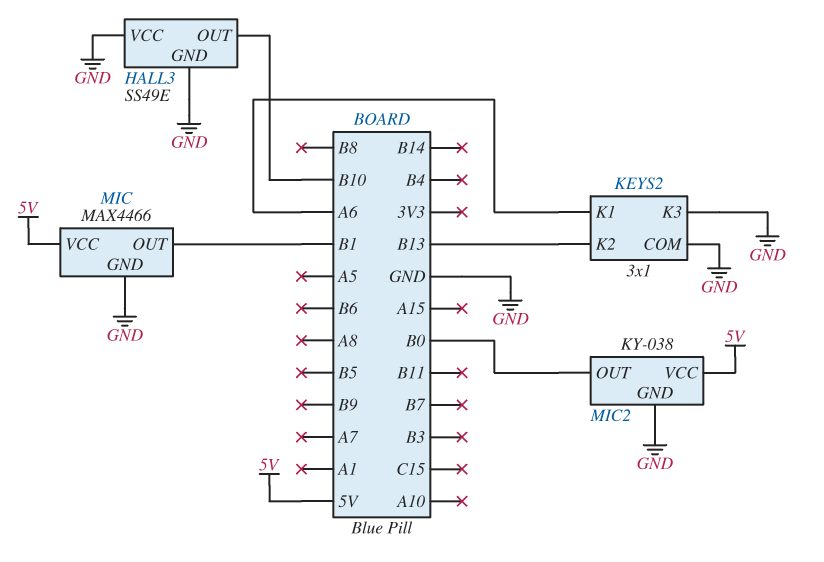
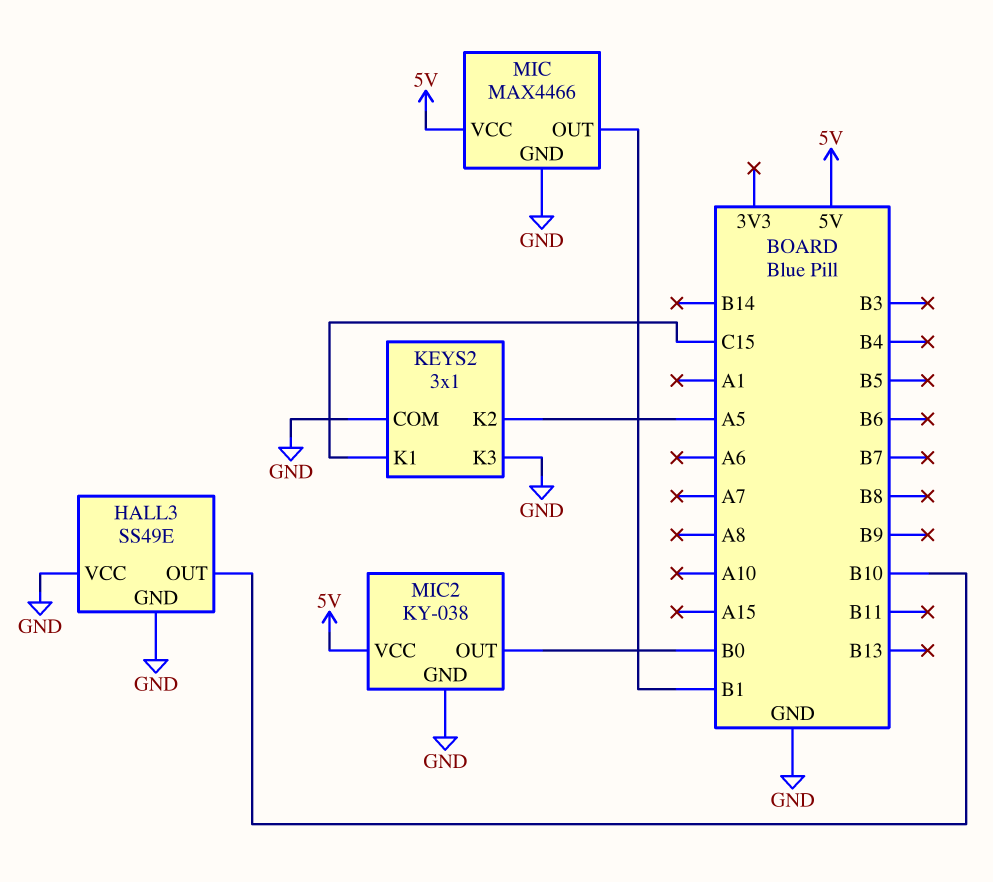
KEYS2 pin K1: A6 -> C15
KEYS2 pin K2: B13 -> A5

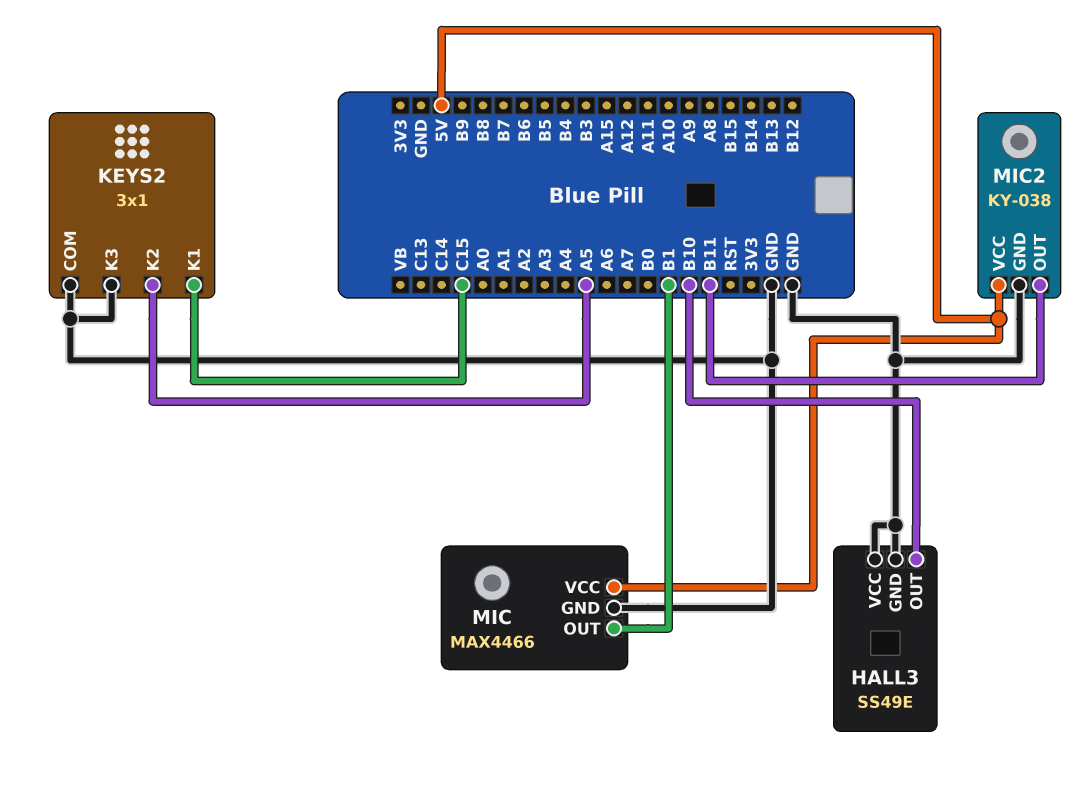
MIC2 pin OUT: B0 -> B11

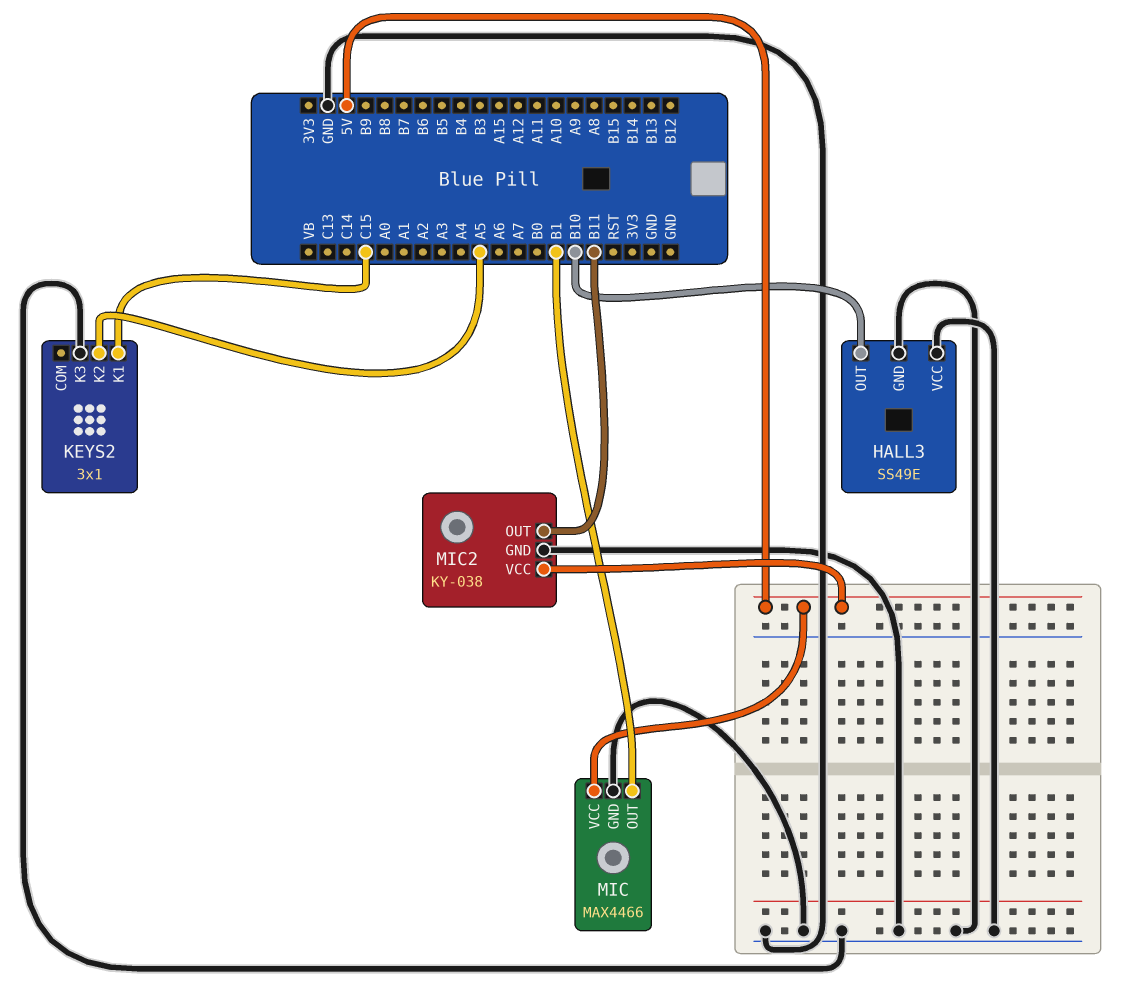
KEYS2 pin COM: GND -> none

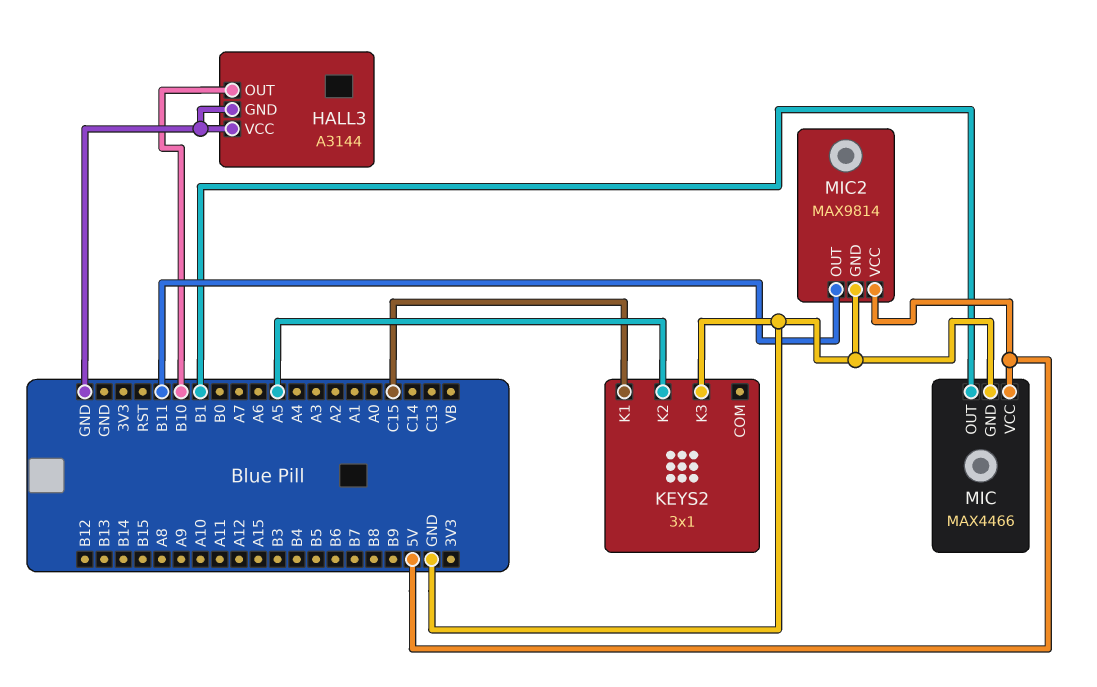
HALL3: SS49E -> A3144
MIC2: KY-038 -> MAX9814

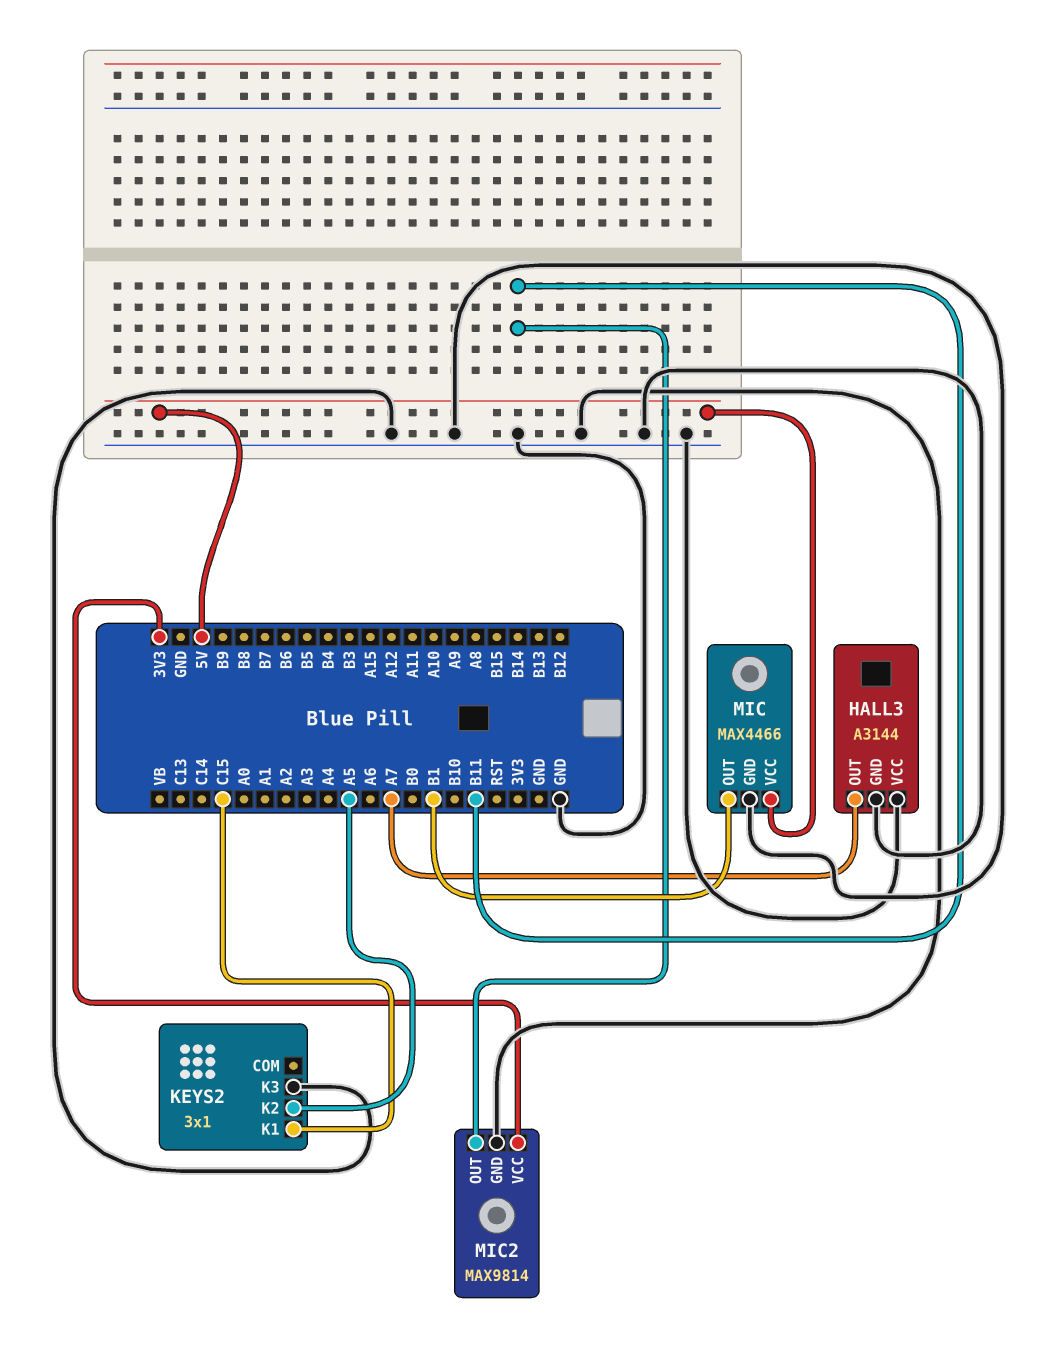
HALL3 pin OUT: B10 -> A7
MIC2 pin VCC: 5V -> 3V3

